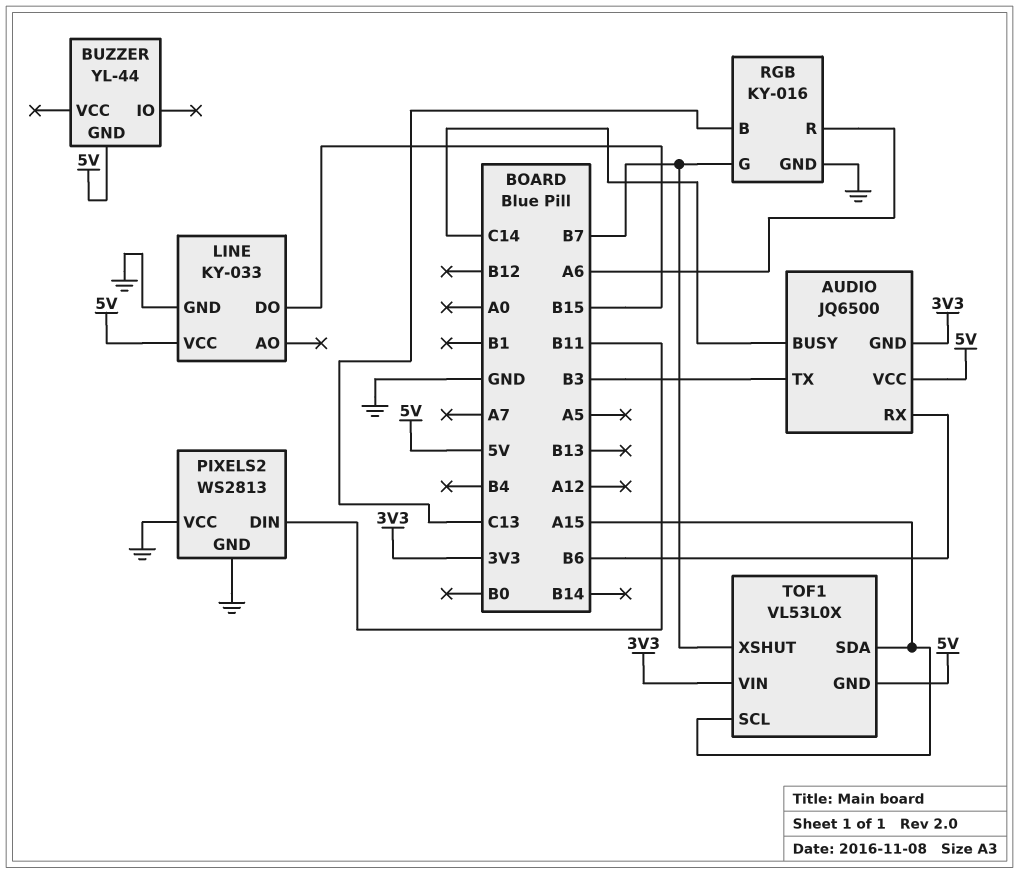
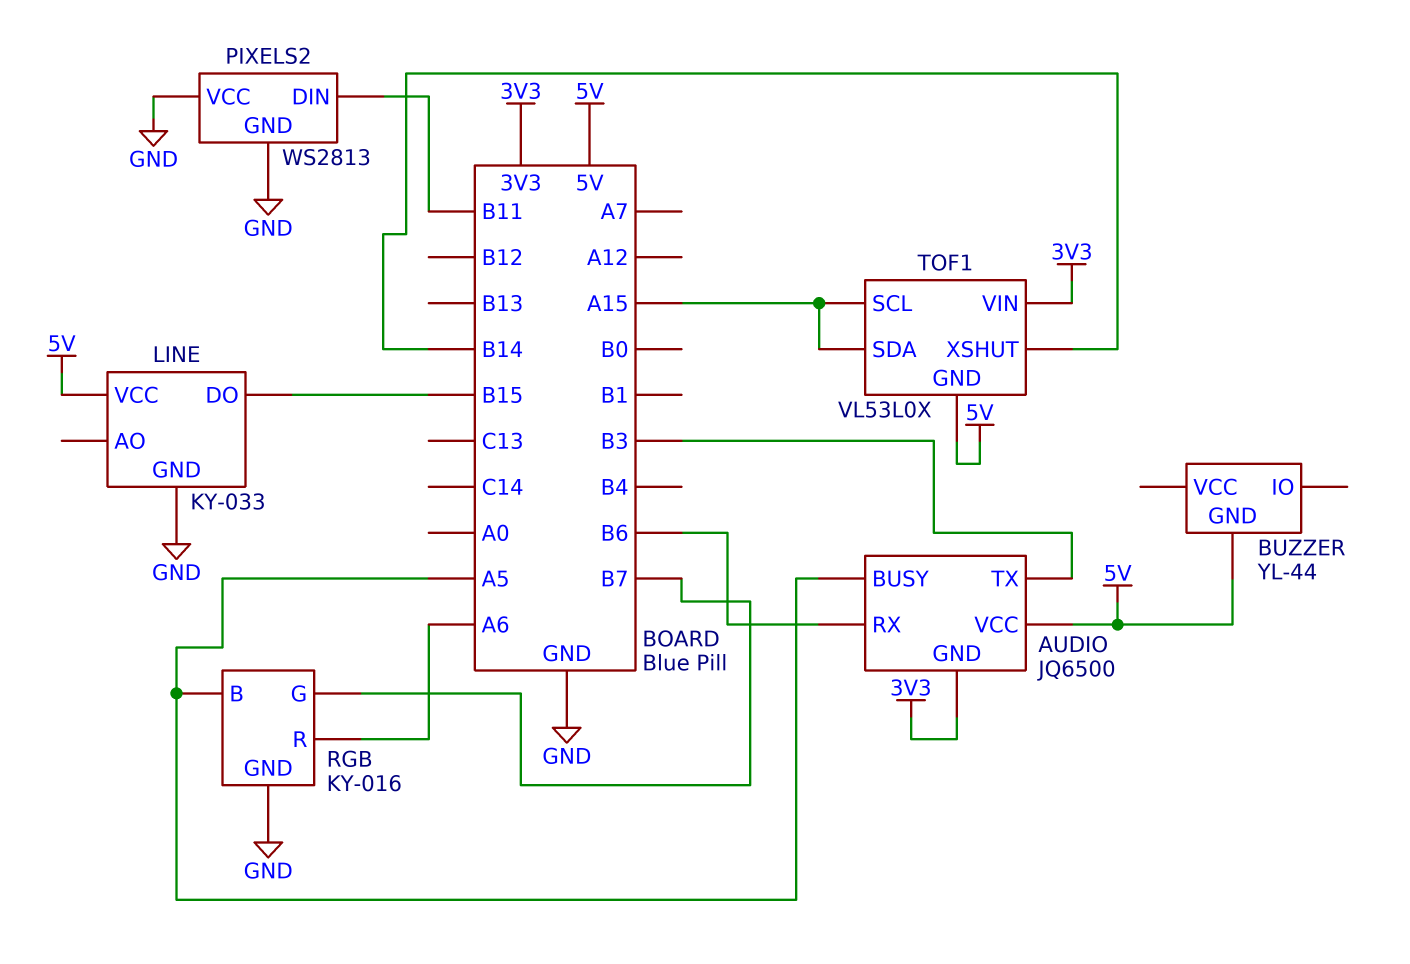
AUDIO pin BUSY: C14 -> A5
RGB pin B: C13 -> A5
TOF1 pin XSHUT: B7 -> B14

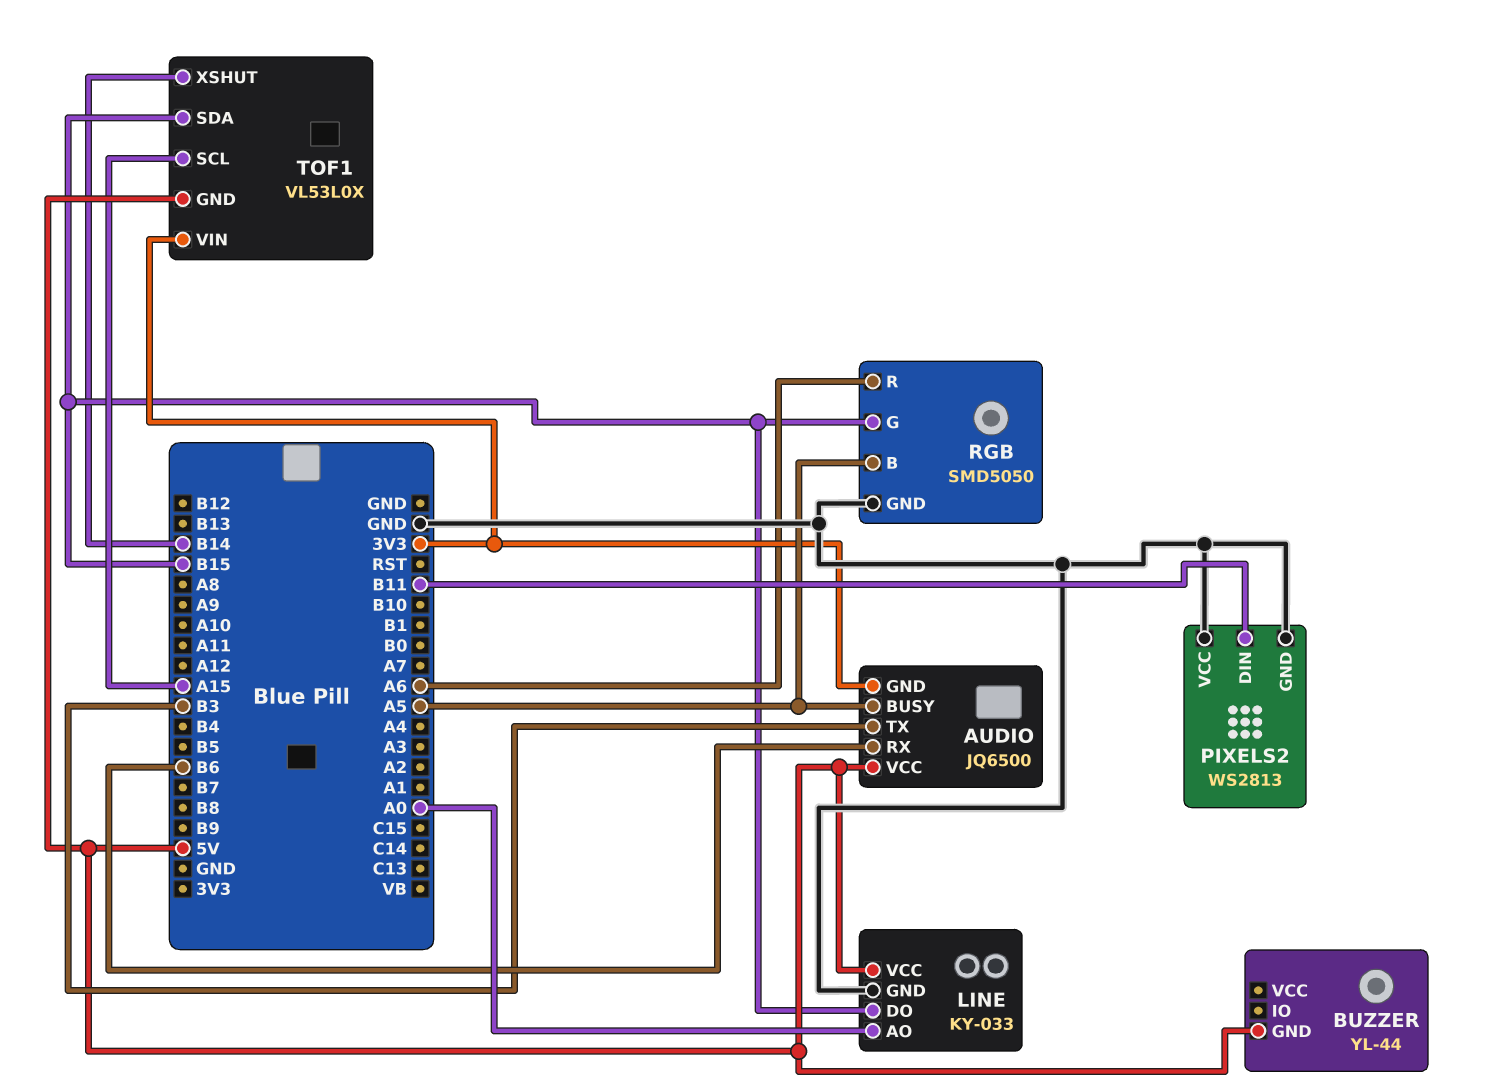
LINE pin AO: none -> A0
RGB: KY-016 -> SMD5050
RGB pin G: B7 -> B15
TOF1 pin SDA: A15 -> B15

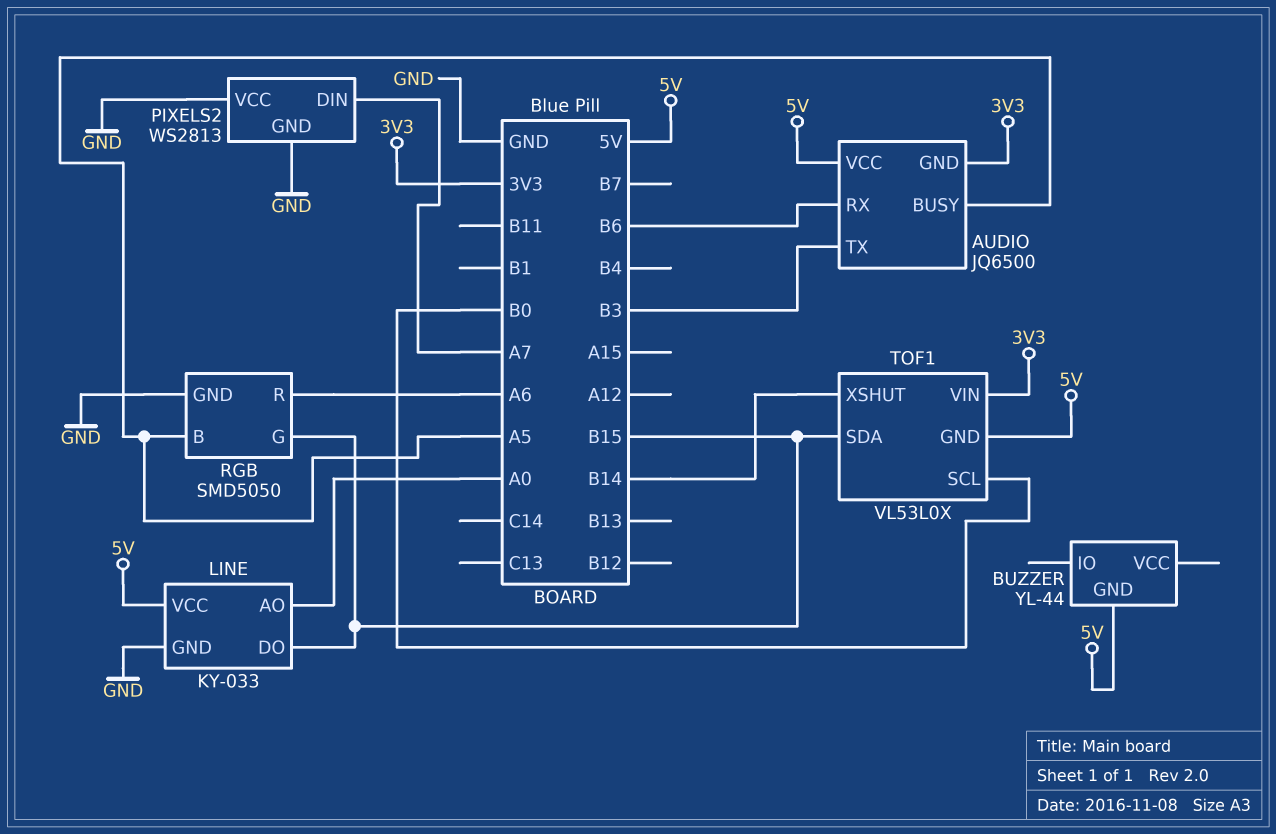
PIXELS2 pin DIN: B11 -> A7
TOF1 pin SCL: A15 -> B0

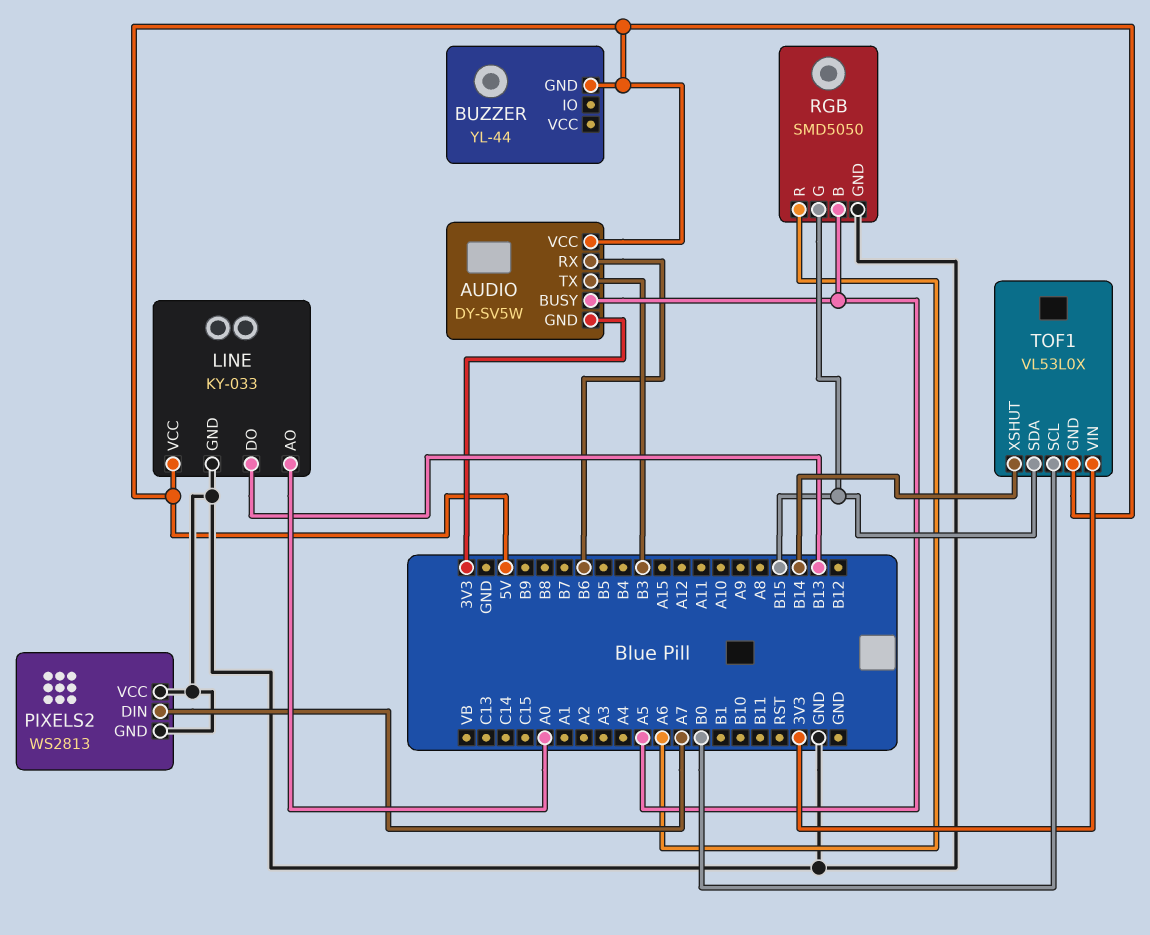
AUDIO: JQ6500 -> DY-SV5W
LINE pin DO: B15 -> B13

